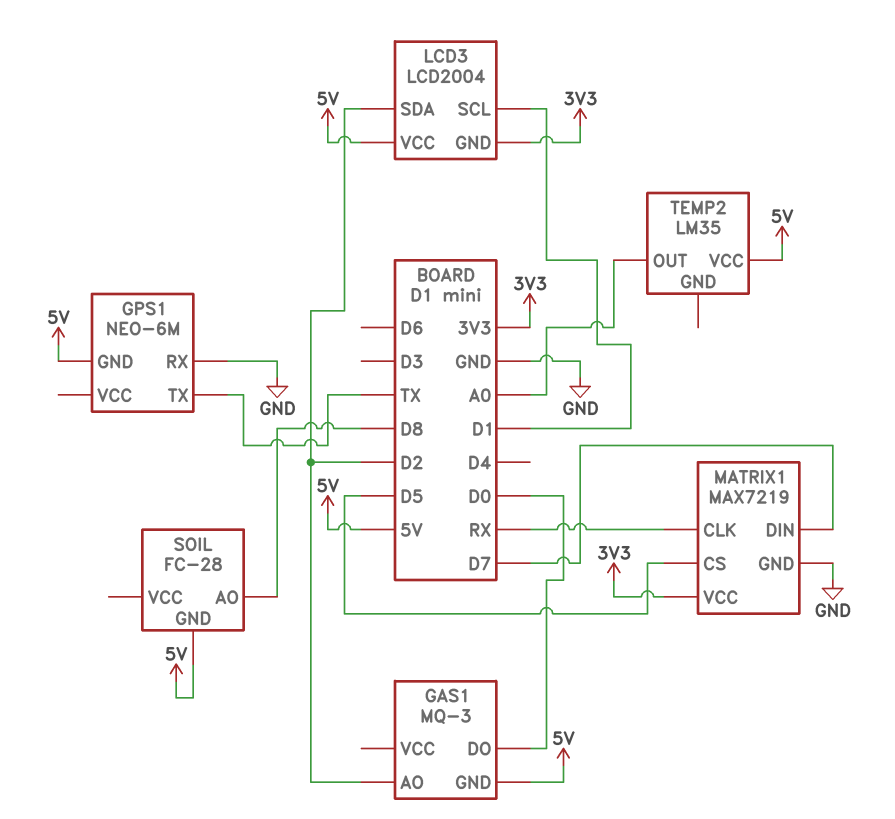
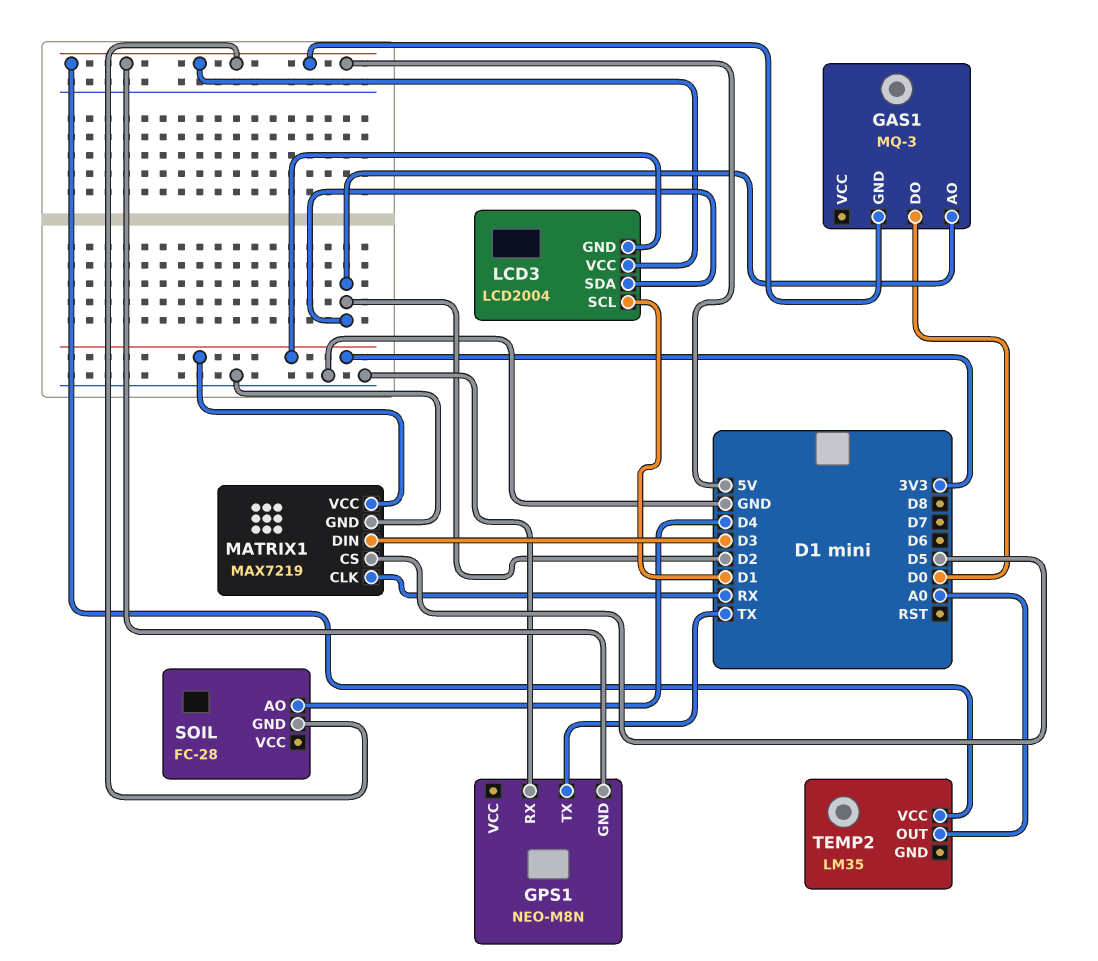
GPS1: NEO-6M -> NEO-M8N
MATRIX1 pin DIN: D7 -> D3
SOIL pin AO: D8 -> D4

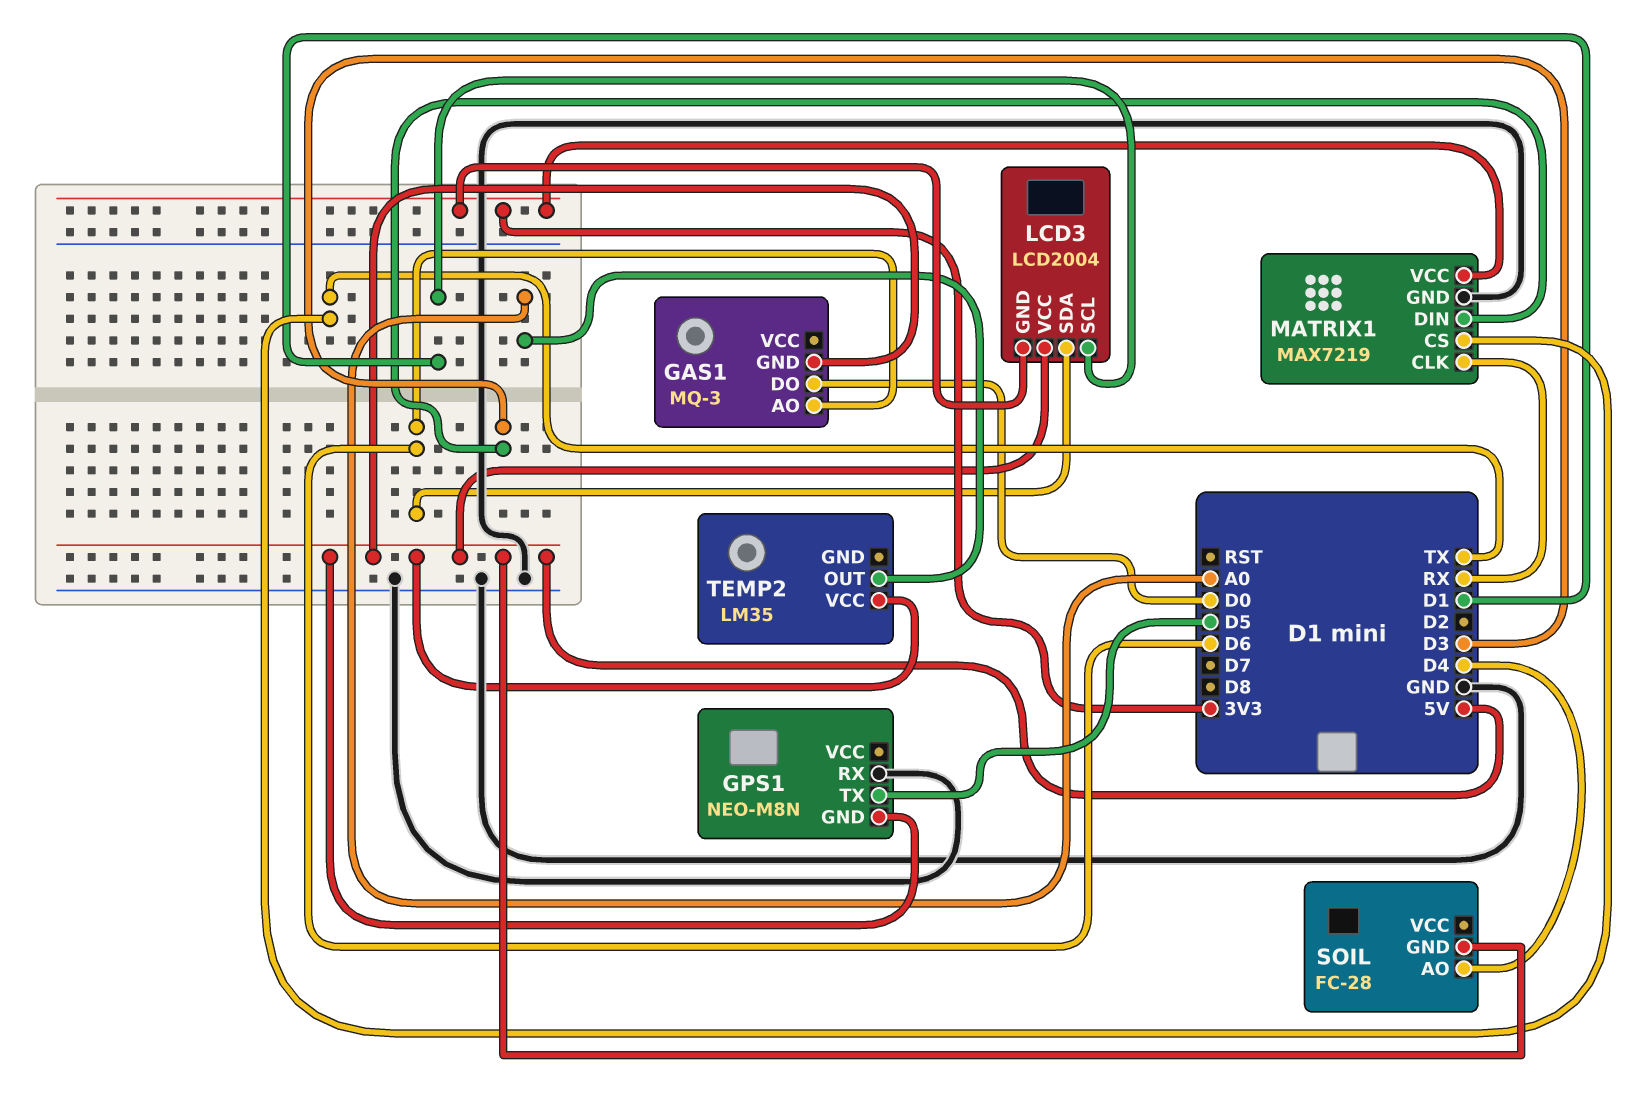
GAS1 pin AO: D2 -> D6
GPS1 pin TX: TX -> D5
LCD3 pin SDA: D2 -> D6
MATRIX1 pin CS: D5 -> TX

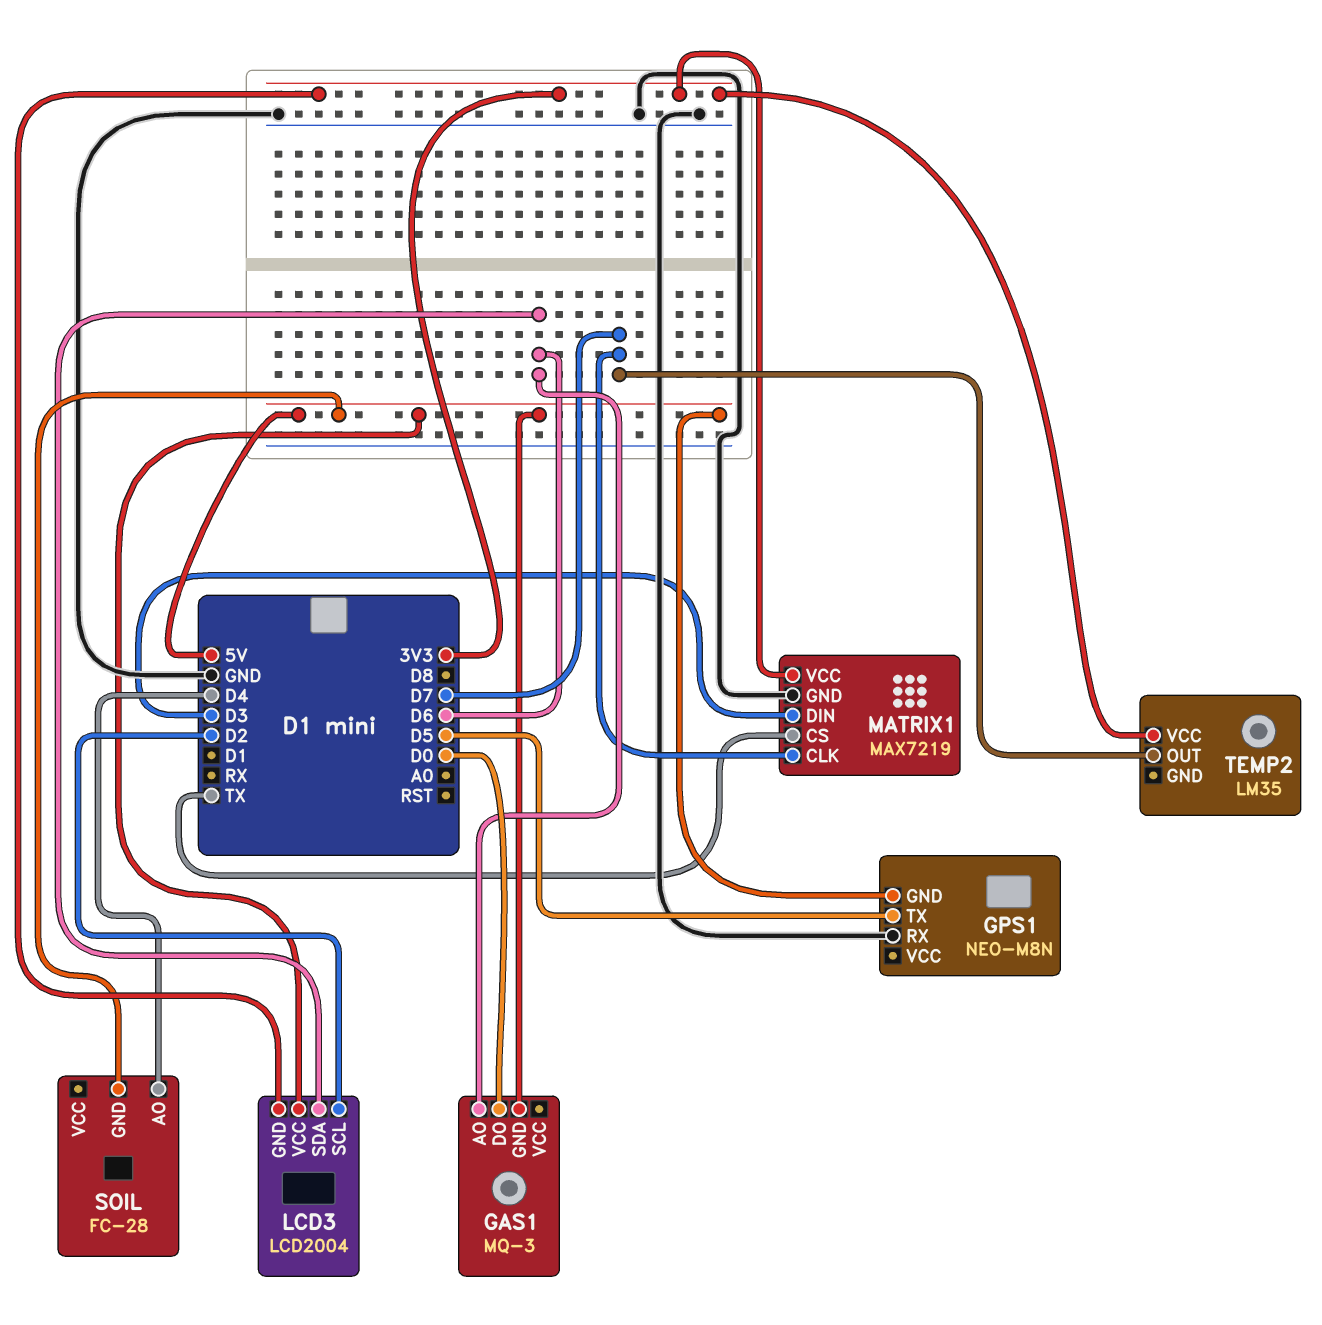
LCD3 pin SCL: D1 -> D2
MATRIX1 pin CLK: RX -> D7
TEMP2 pin OUT: A0 -> D7
TEMP2 pin VCC: 5V -> 3V3

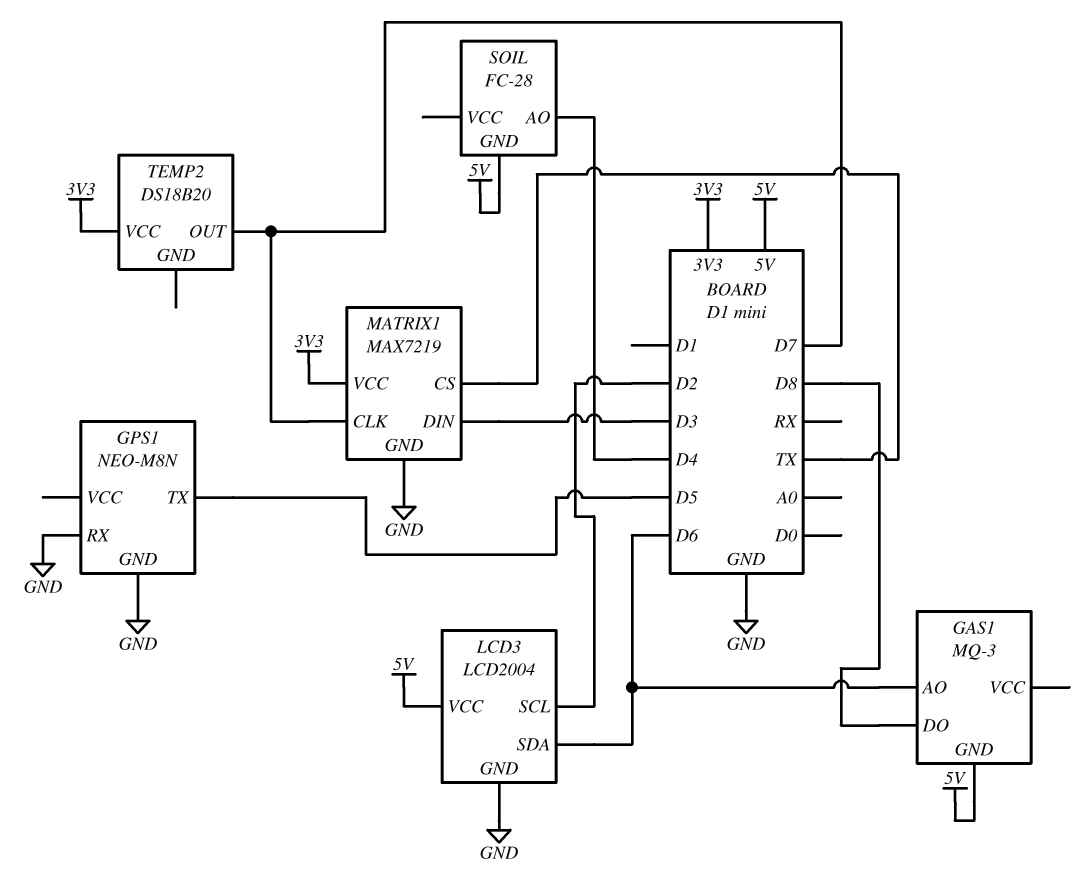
GAS1 pin DO: D0 -> D8
GPS1 pin GND: 5V -> GND
LCD3 pin GND: 3V3 -> GND
TEMP2: LM35 -> DS18B20

